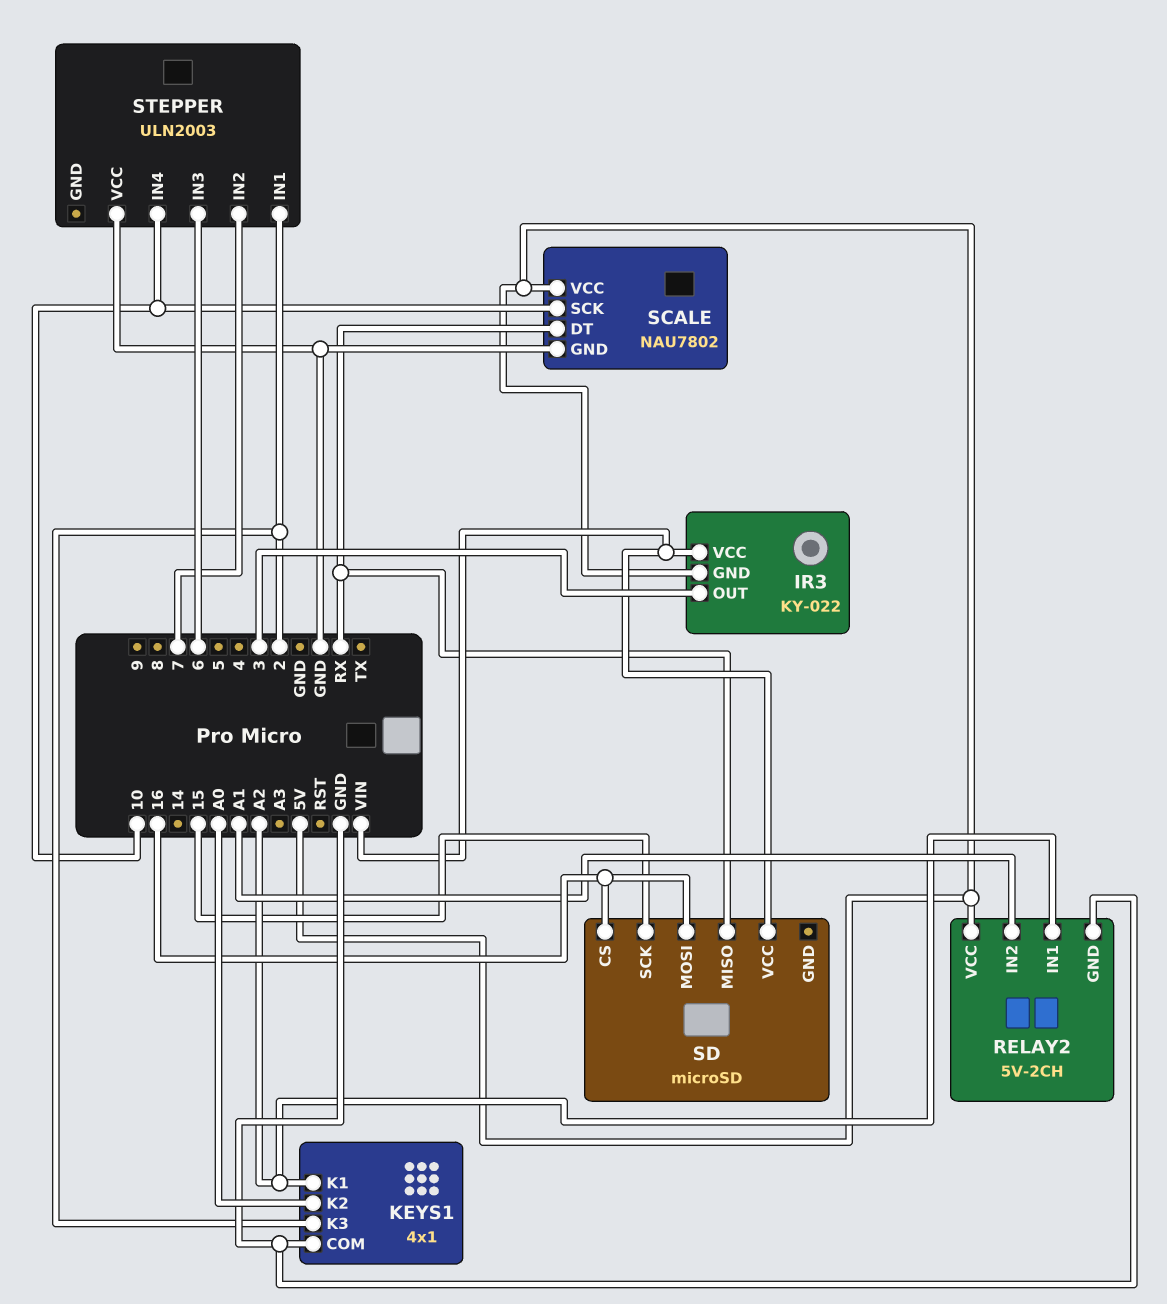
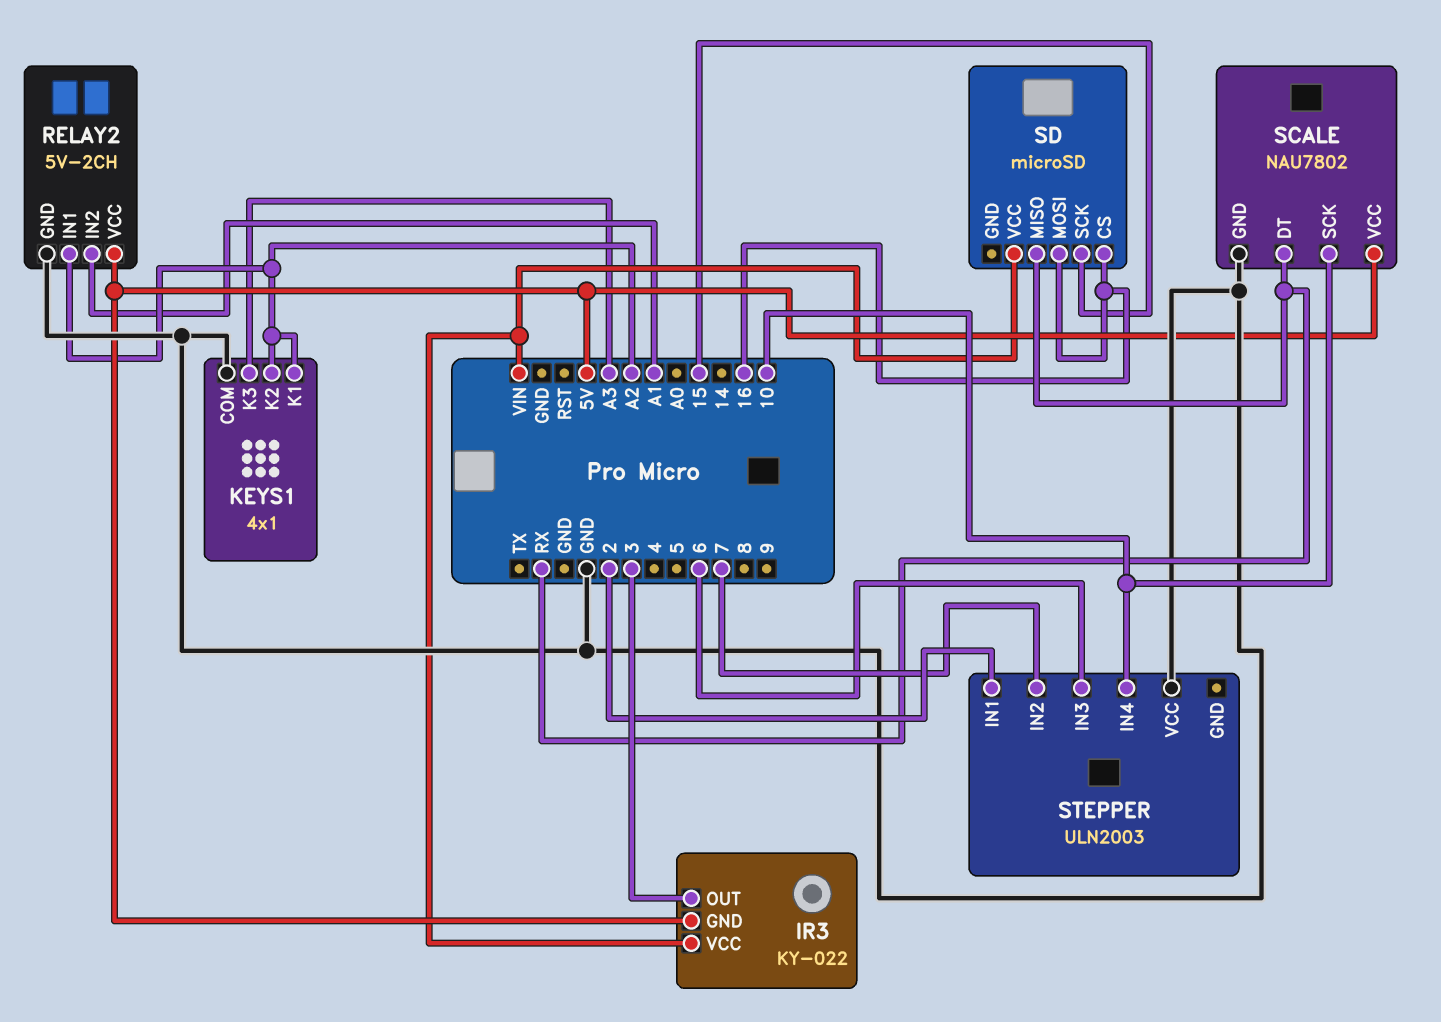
KEYS1 pin K2: A0 -> A2
KEYS1 pin K3: 2 -> A3

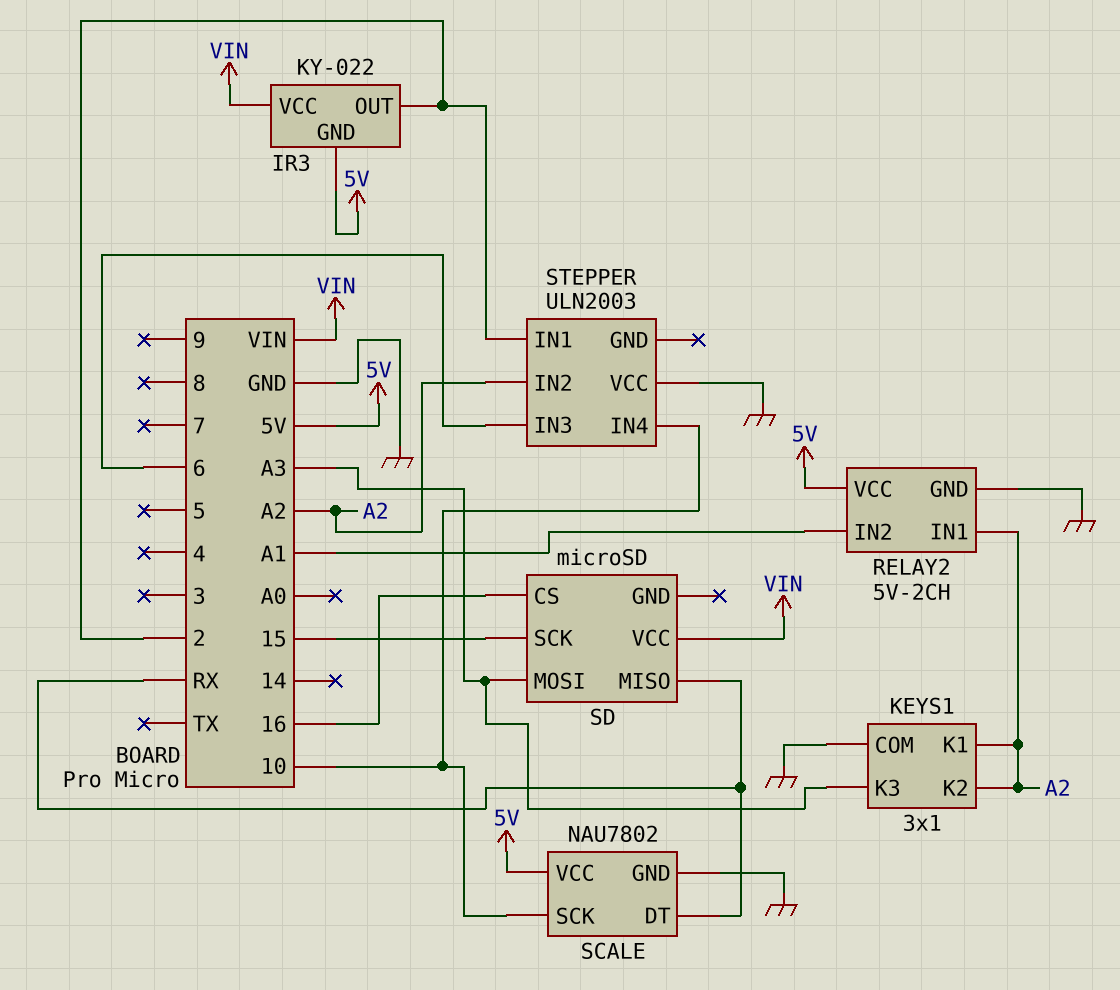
IR3 pin OUT: 3 -> 2
KEYS1: 4x1 -> 3x1
SD pin MOSI: 16 -> A3
STEPPER pin IN2: 7 -> A2

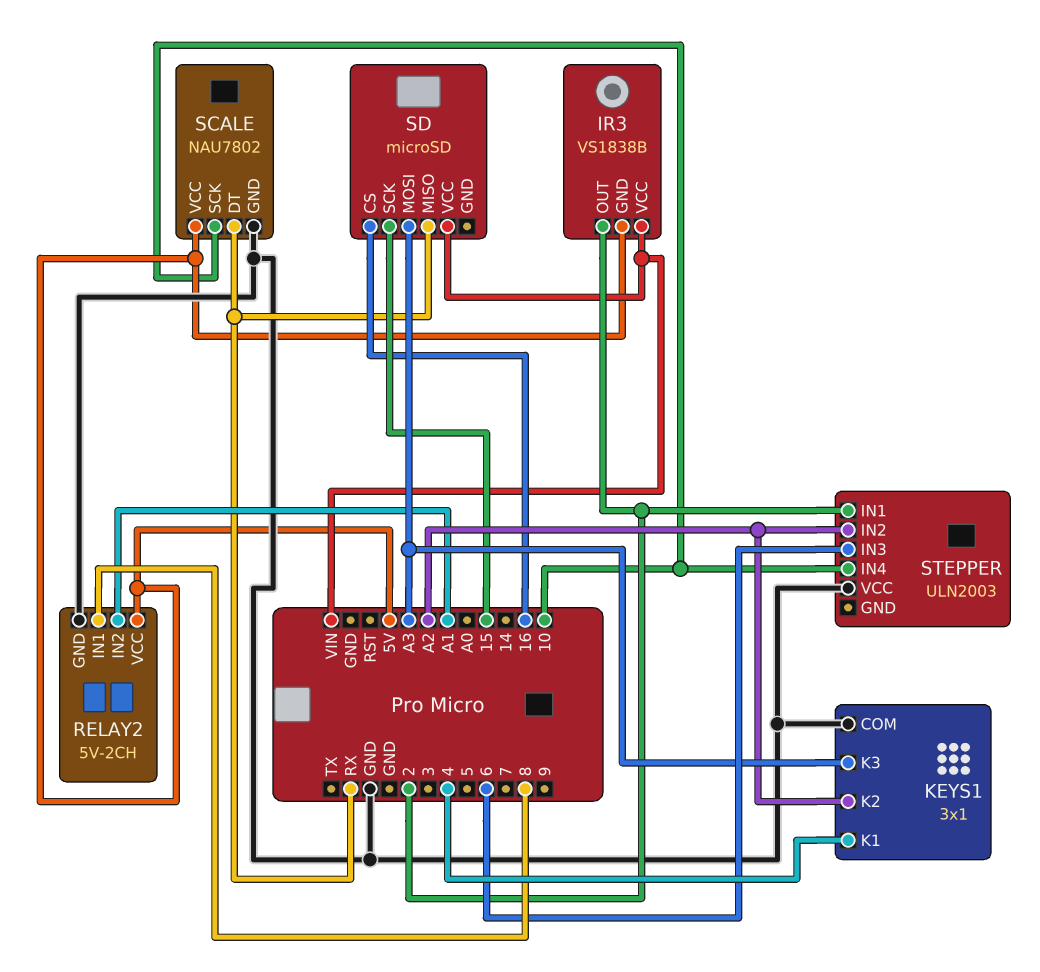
IR3: KY-022 -> VS1838B
KEYS1 pin K1: A2 -> 4
RELAY2 pin IN1: A2 -> 8

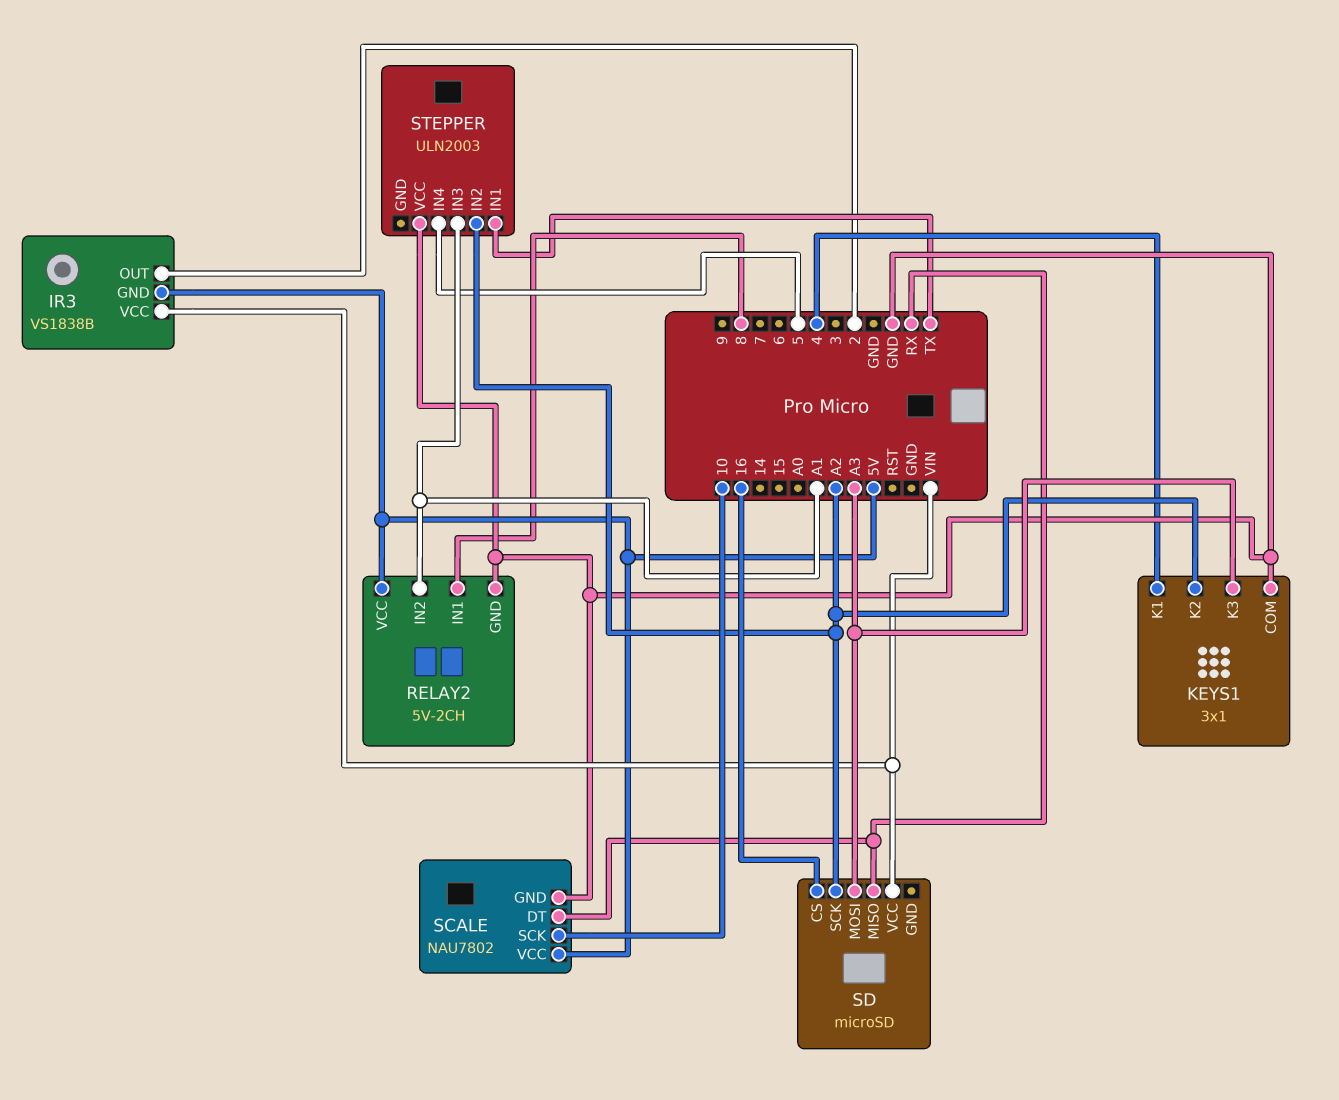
SD pin SCK: 15 -> A2
STEPPER pin IN1: 2 -> TX
STEPPER pin IN3: 6 -> A1
STEPPER pin IN4: 10 -> 5

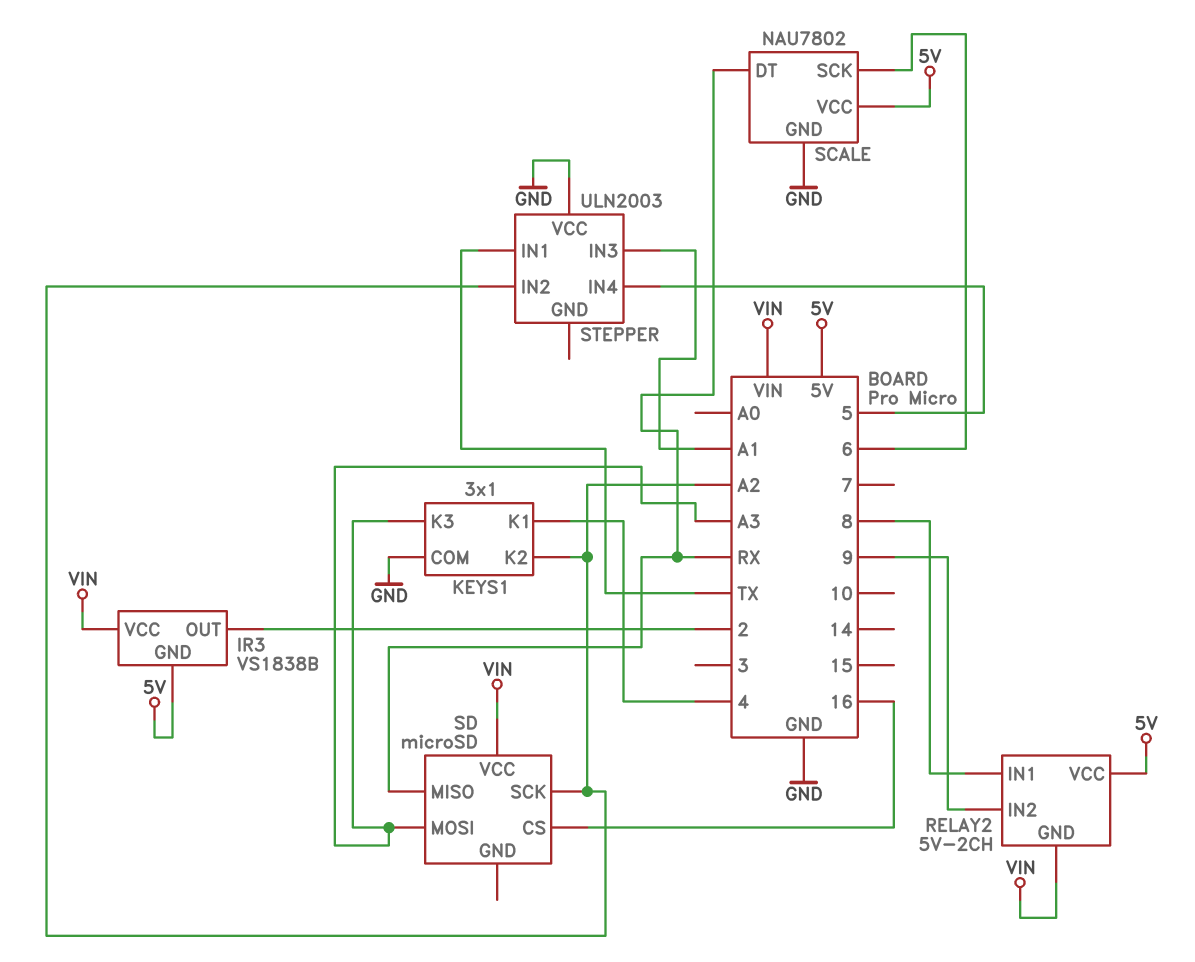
RELAY2 pin GND: GND -> VIN
RELAY2 pin IN2: A1 -> 9
SCALE pin SCK: 10 -> 6

